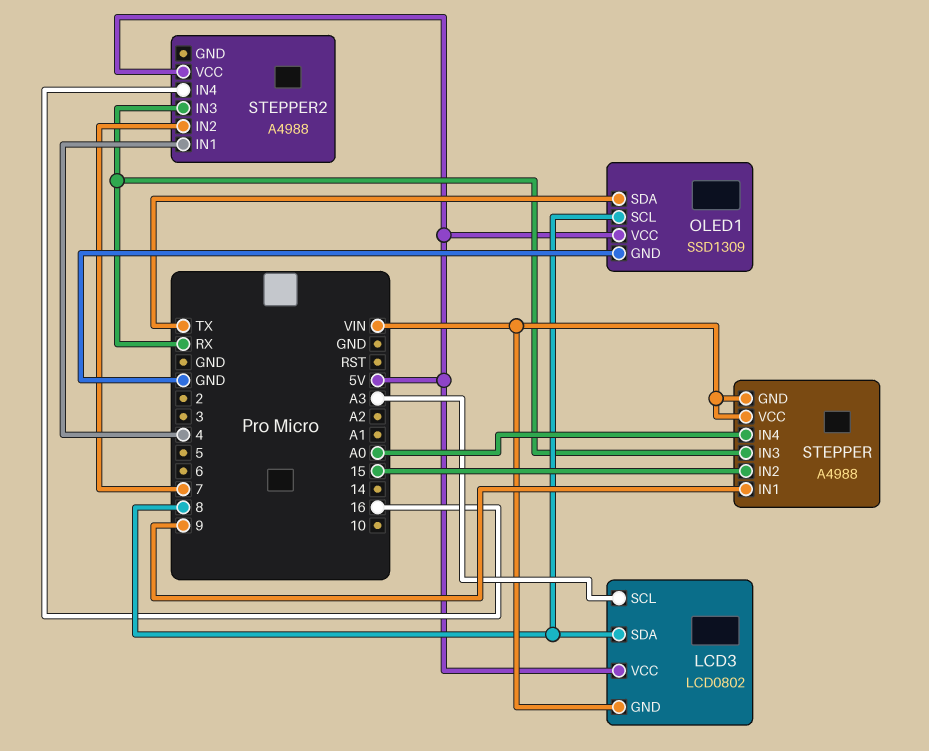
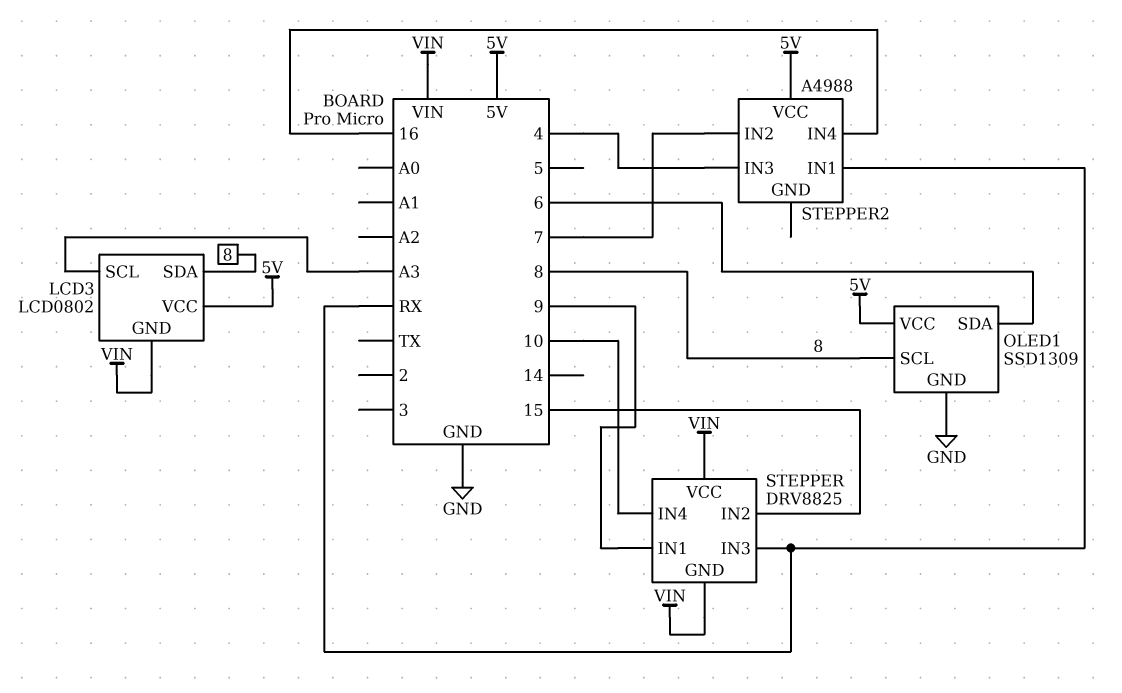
OLED1 pin SDA: TX -> 6
STEPPER: A4988 -> DRV8825
STEPPER pin IN4: A0 -> 10
STEPPER2 pin IN1: 4 -> RX
STEPPER2 pin IN3: RX -> 4

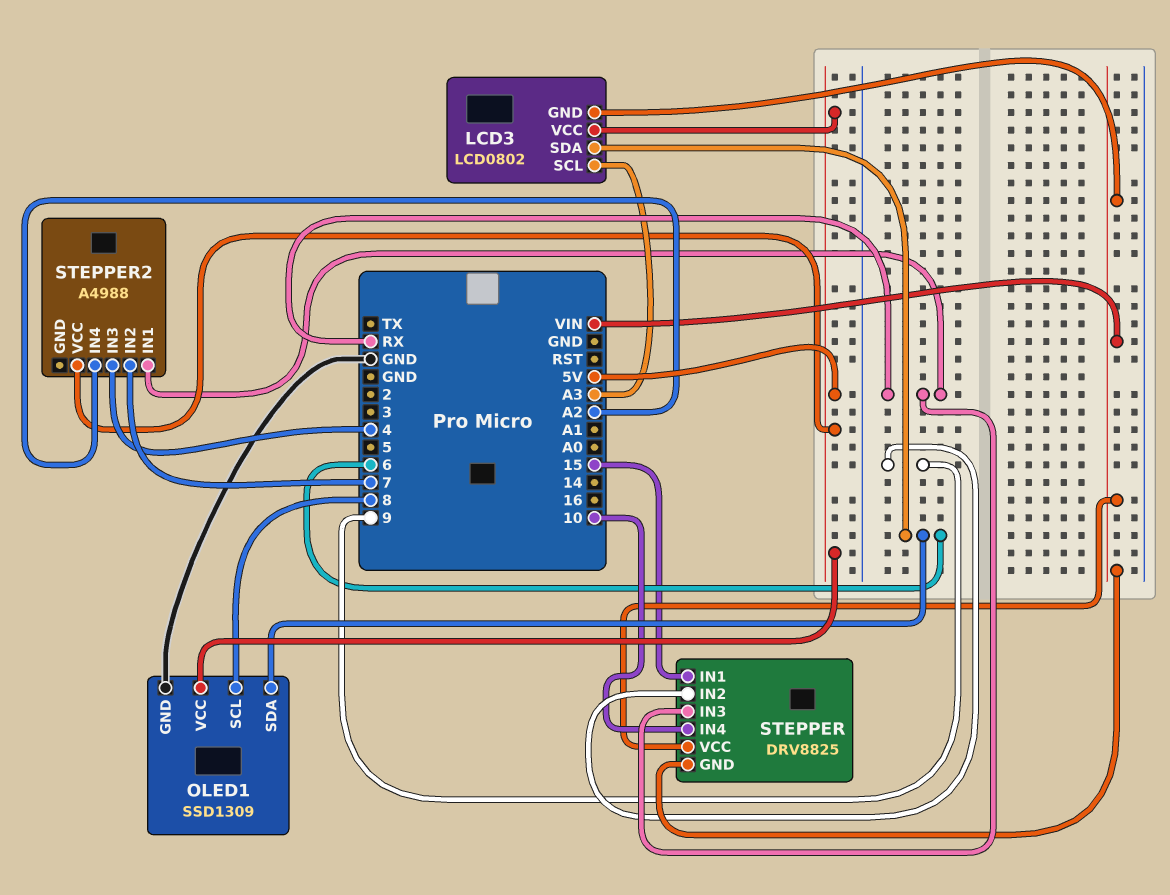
LCD3 pin SDA: 8 -> 6
STEPPER pin IN1: 9 -> 15
STEPPER pin IN2: 15 -> 9
STEPPER2 pin IN4: 16 -> A2

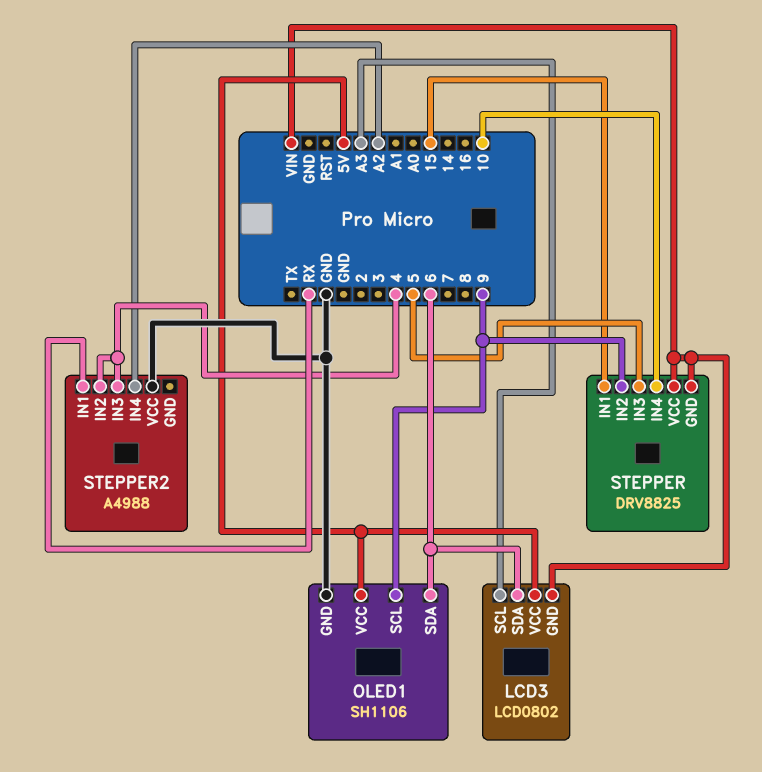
OLED1: SSD1309 -> SH1106
OLED1 pin SCL: 8 -> 9
STEPPER pin IN3: RX -> 5
STEPPER2 pin IN2: 7 -> 4
STEPPER2 pin VCC: 5V -> GND

